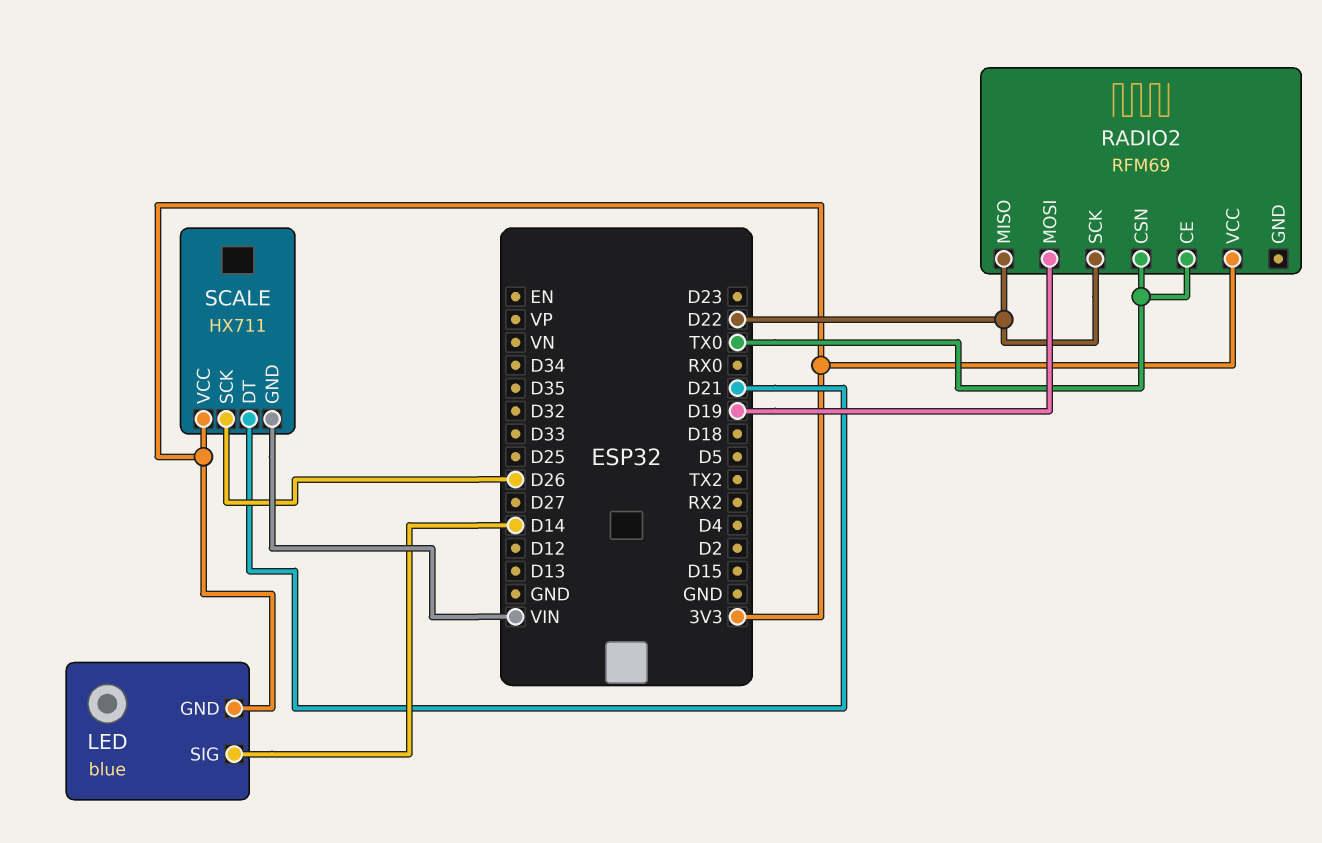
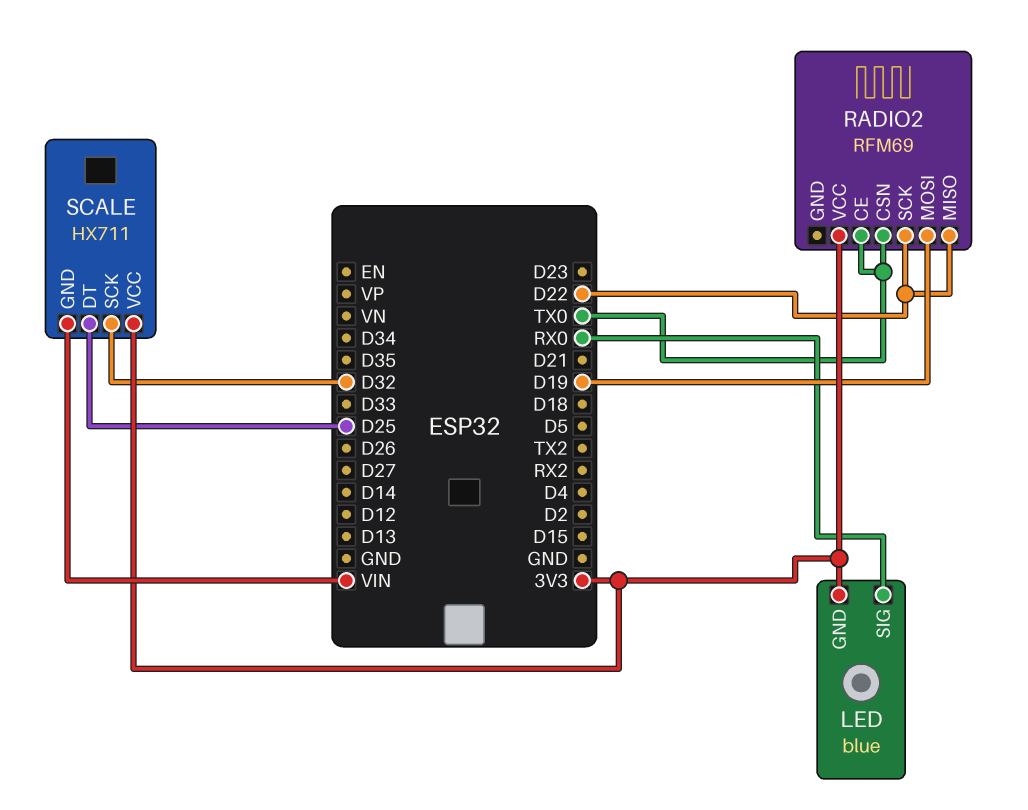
LED pin SIG: D14 -> RX0
SCALE pin DT: D21 -> D25
SCALE pin SCK: D26 -> D32

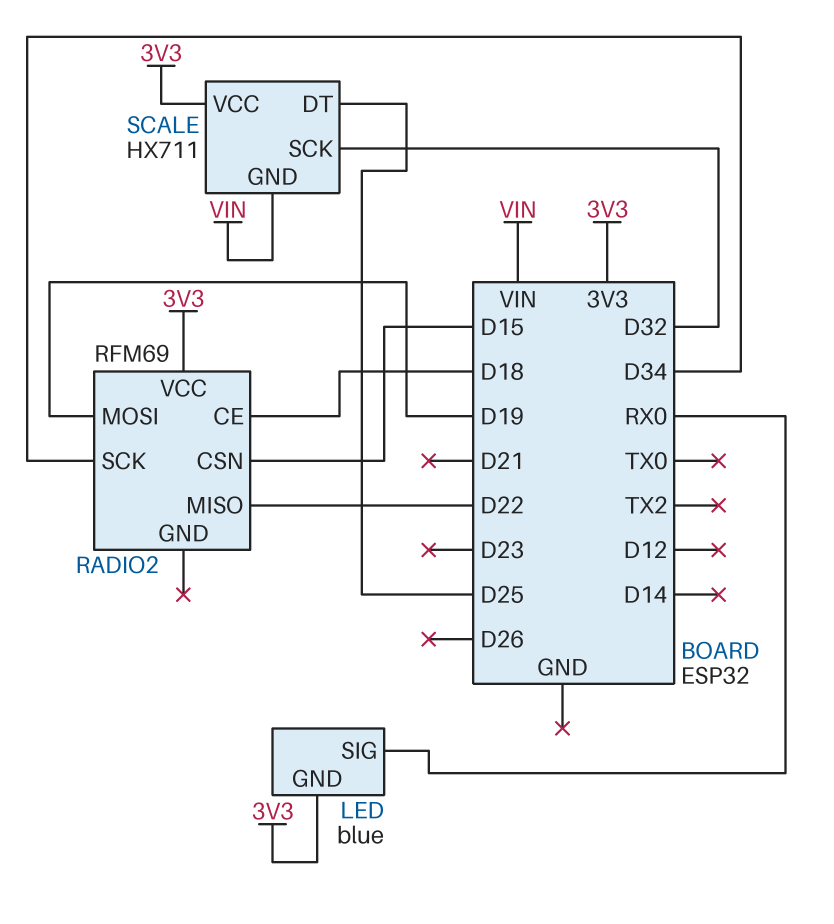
RADIO2 pin CE: TX0 -> D18
RADIO2 pin CSN: TX0 -> D15
RADIO2 pin SCK: D22 -> D34

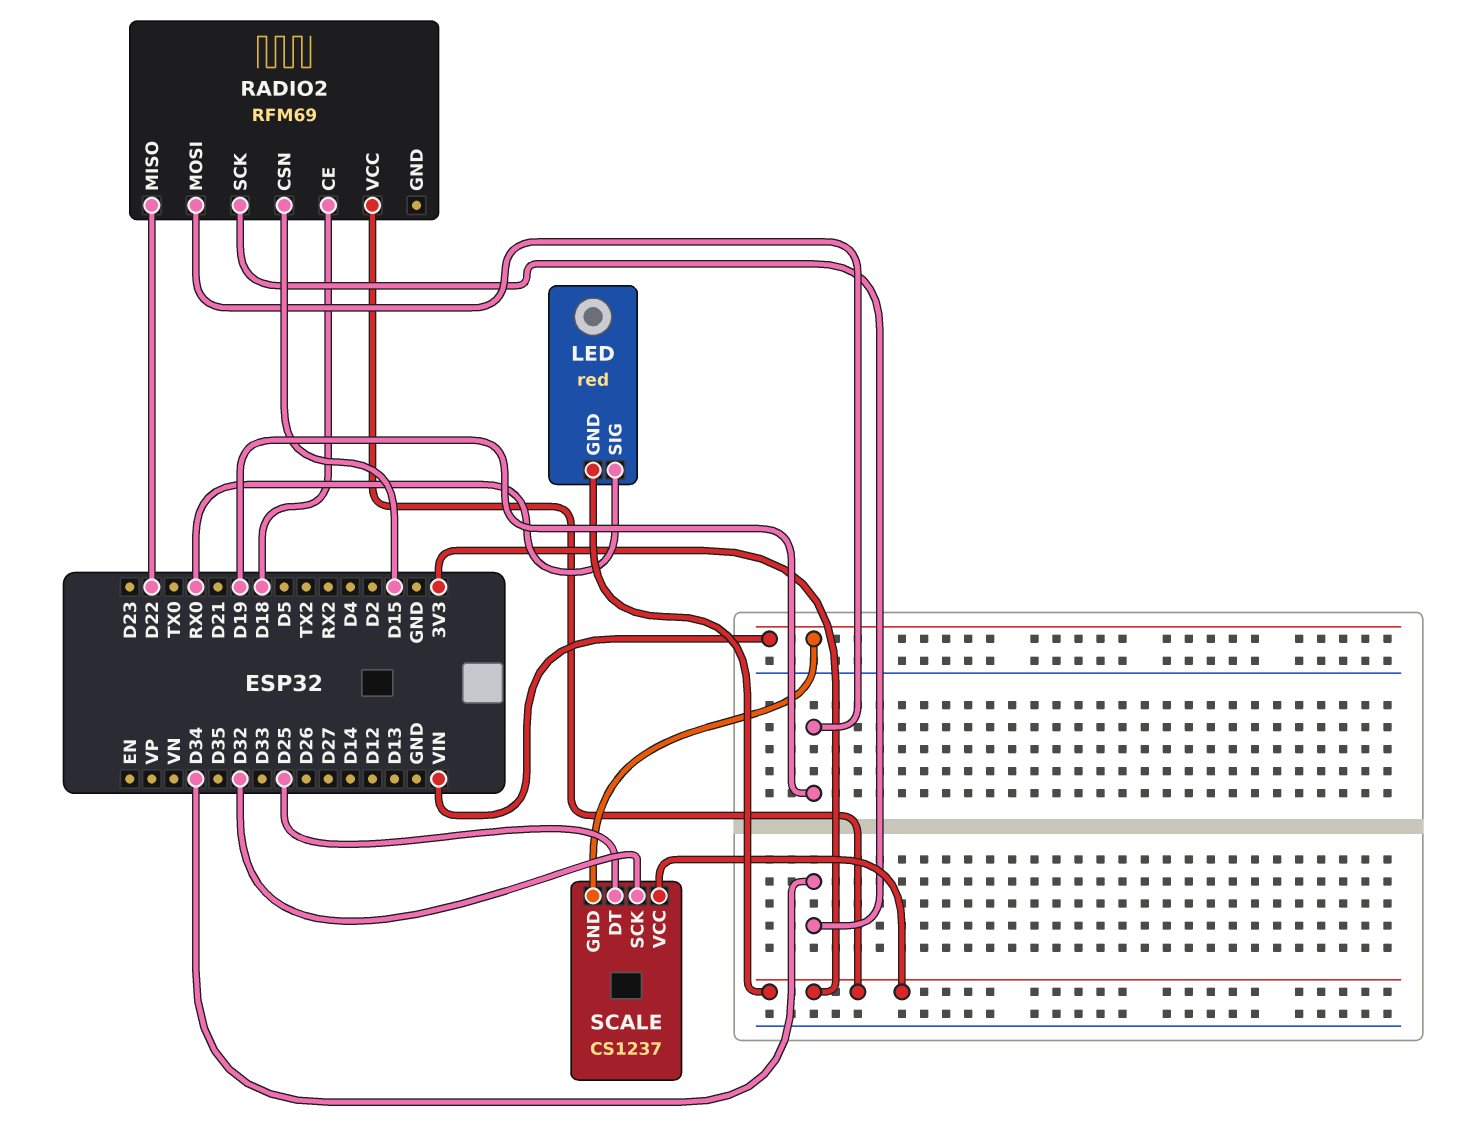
LED: blue -> red
SCALE: HX711 -> CS1237

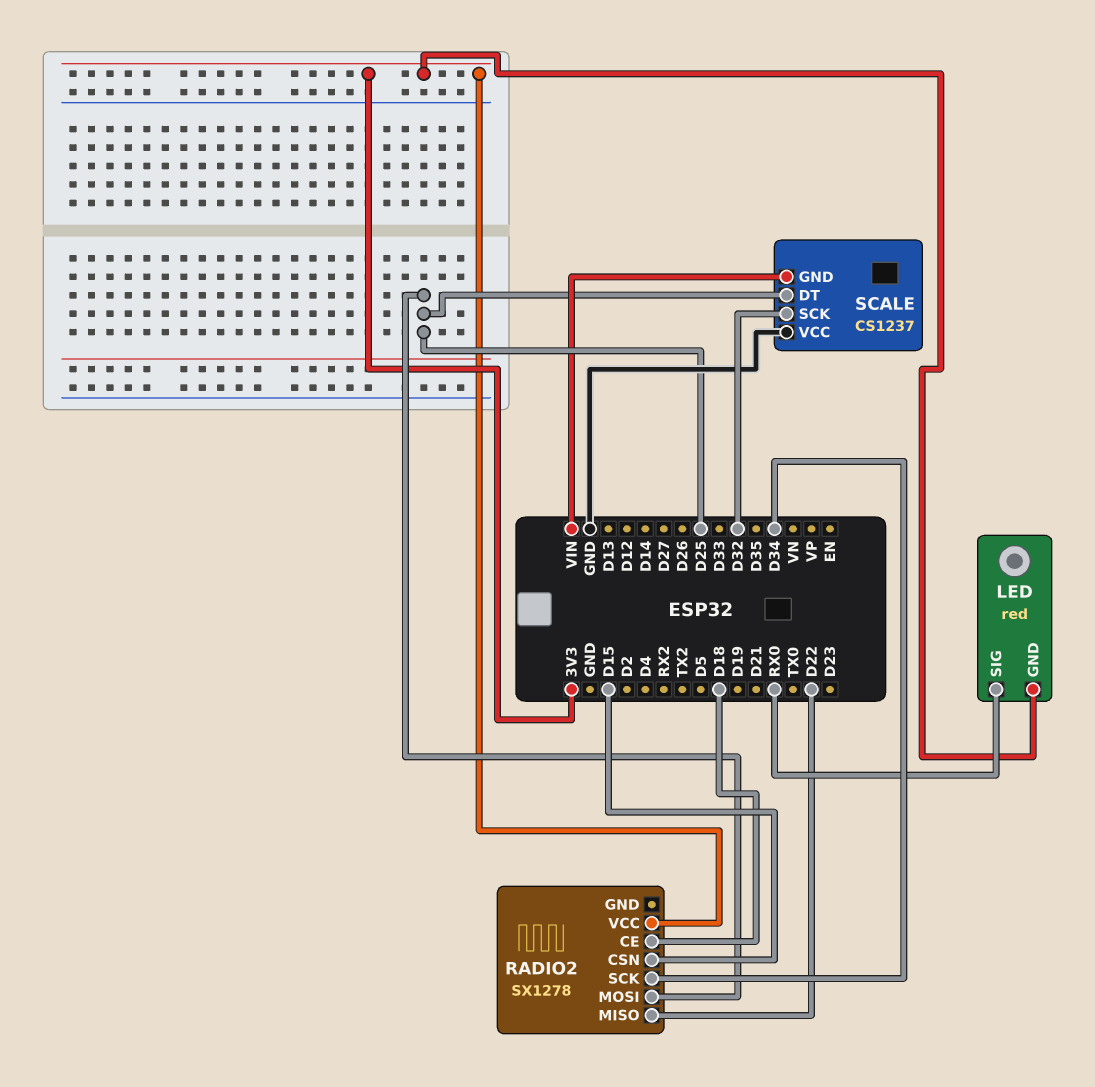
RADIO2: RFM69 -> SX1278
RADIO2 pin MOSI: D19 -> D25
SCALE pin VCC: 3V3 -> GND

